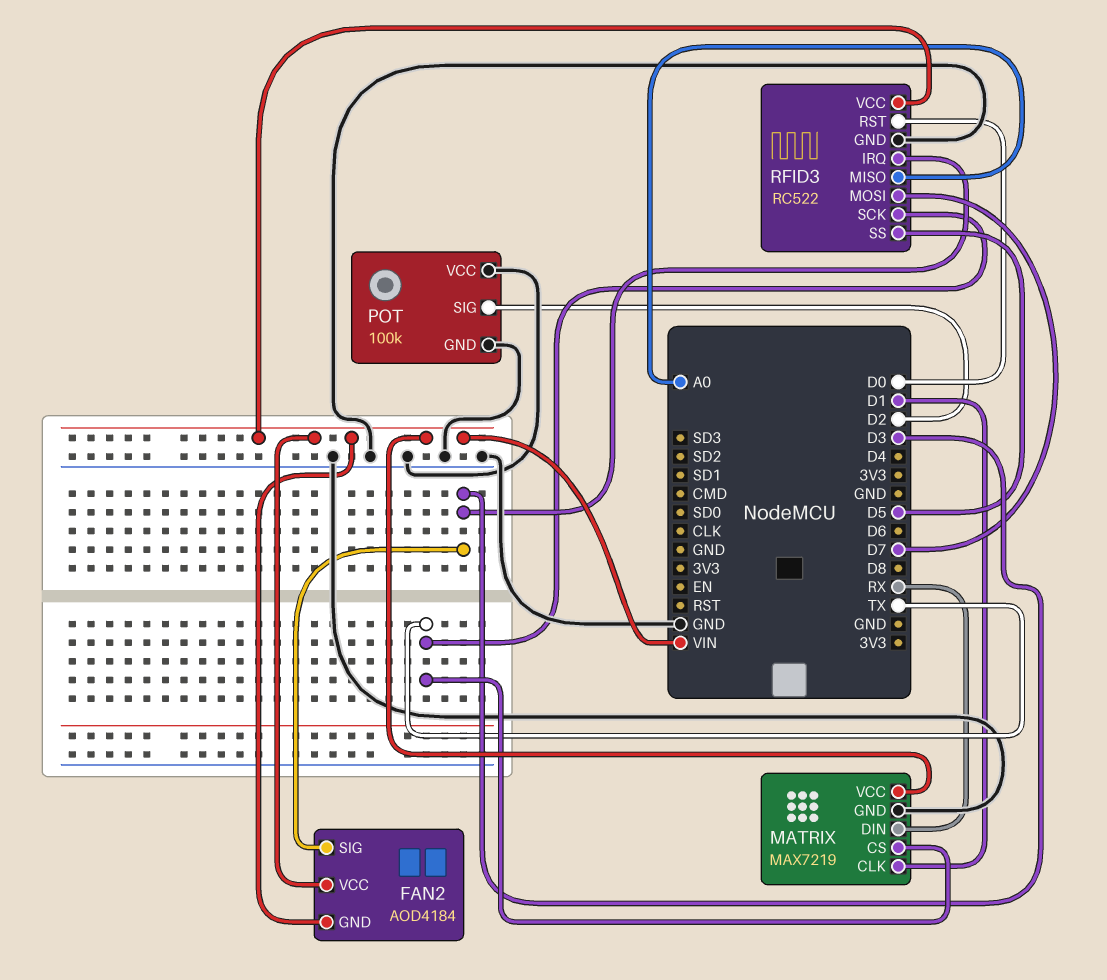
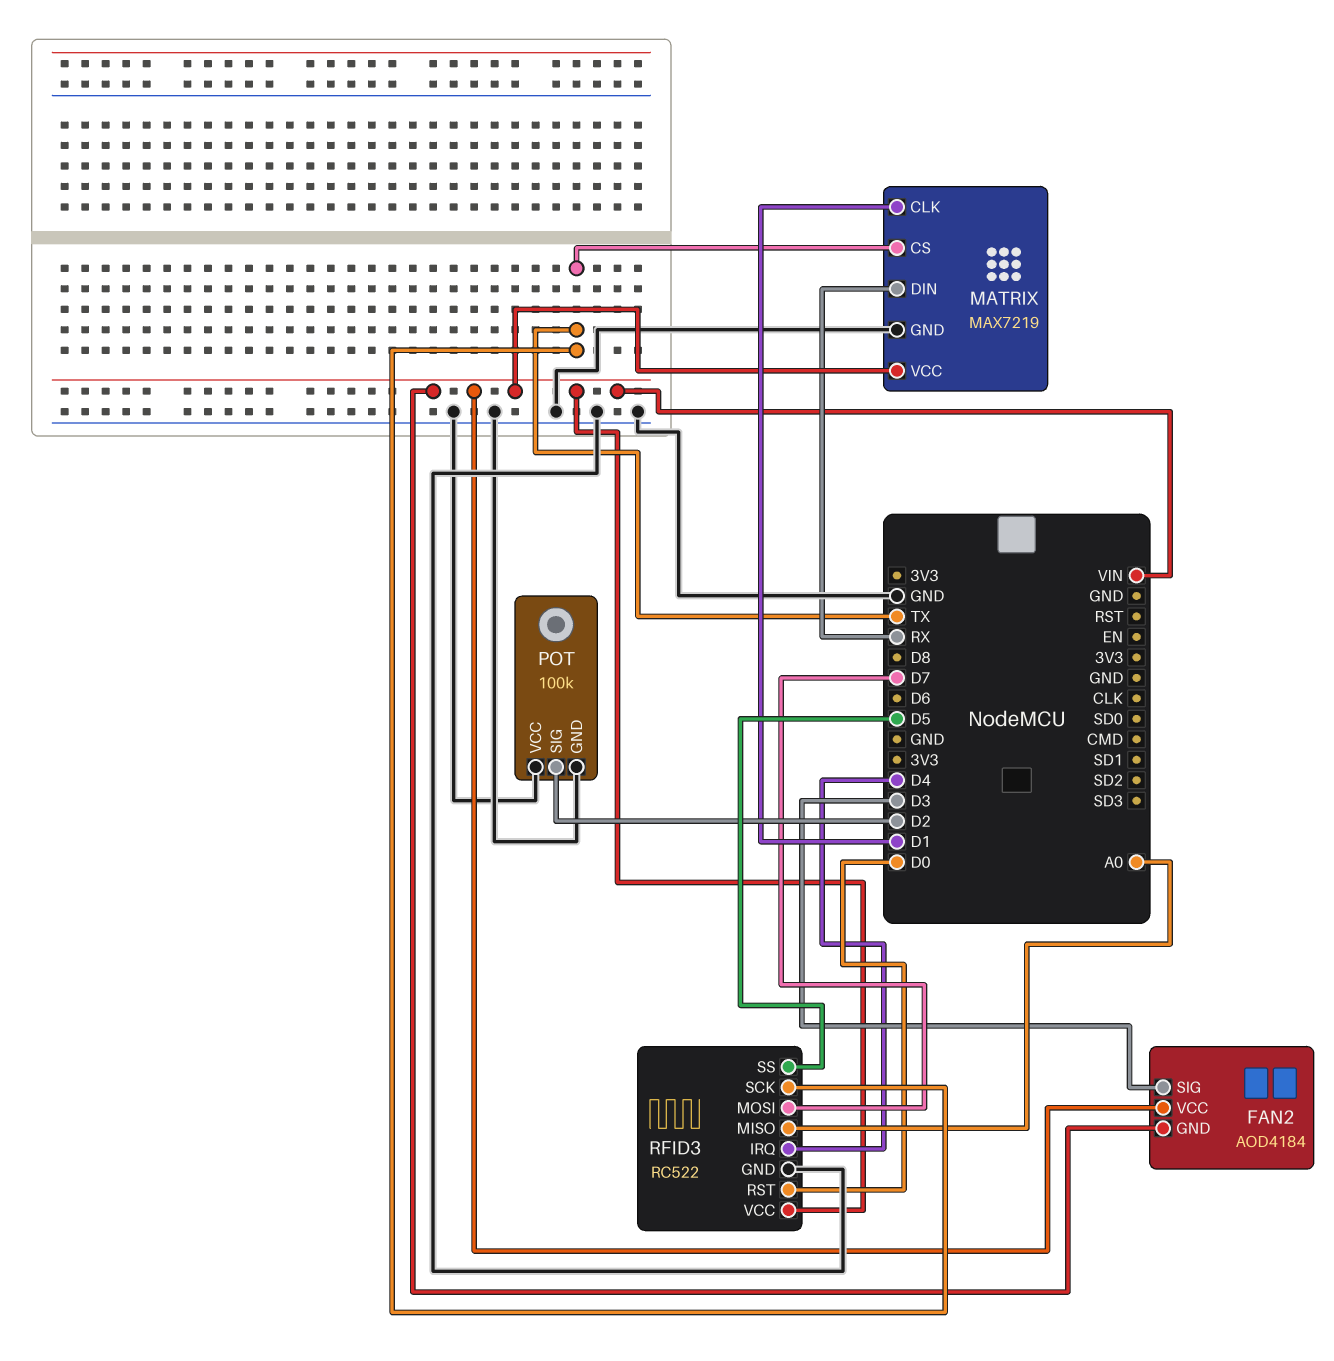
RFID3 pin IRQ: D3 -> D4

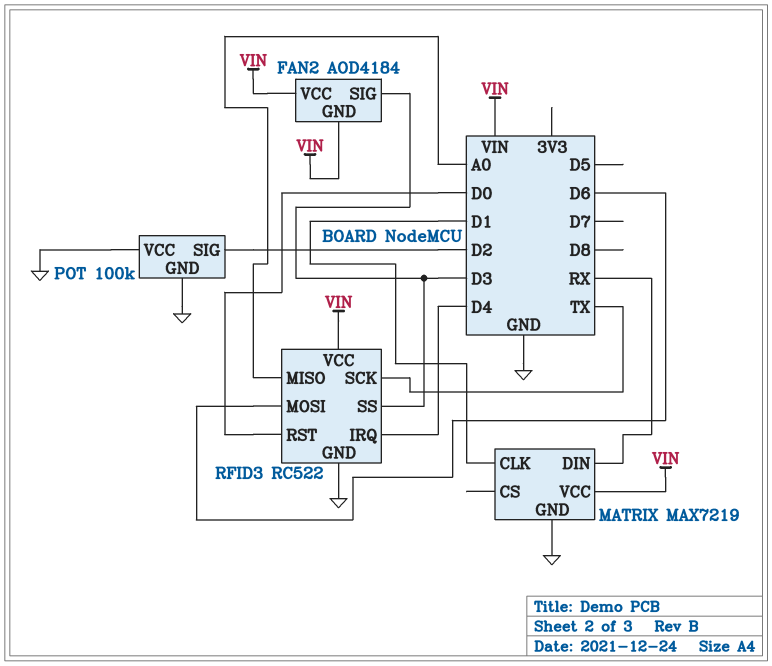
MATRIX pin CS: TX -> none
RFID3 pin MOSI: D7 -> D6
RFID3 pin SS: D5 -> D3

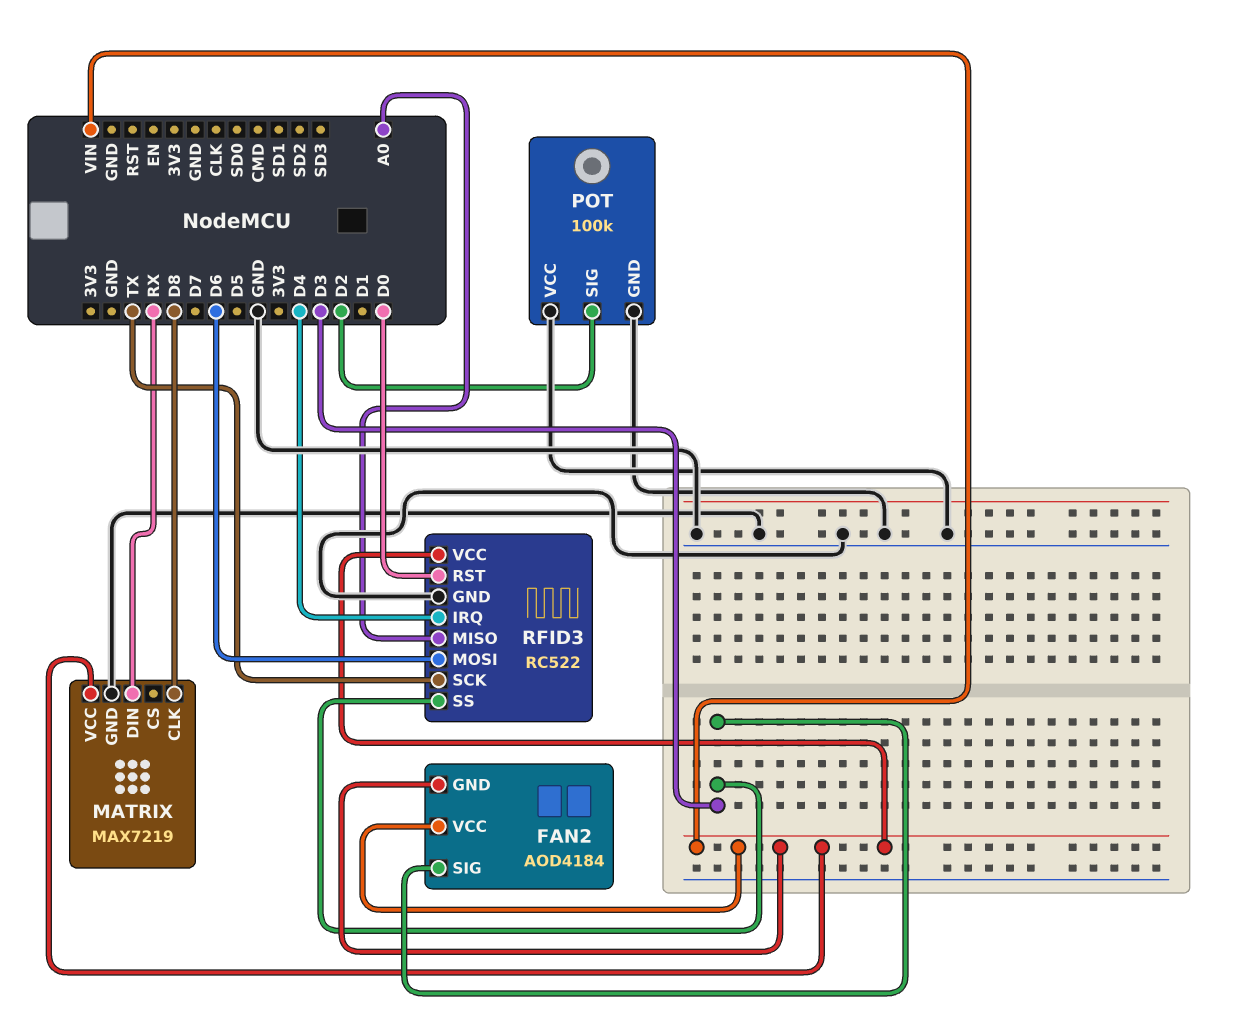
MATRIX pin CLK: D1 -> D8

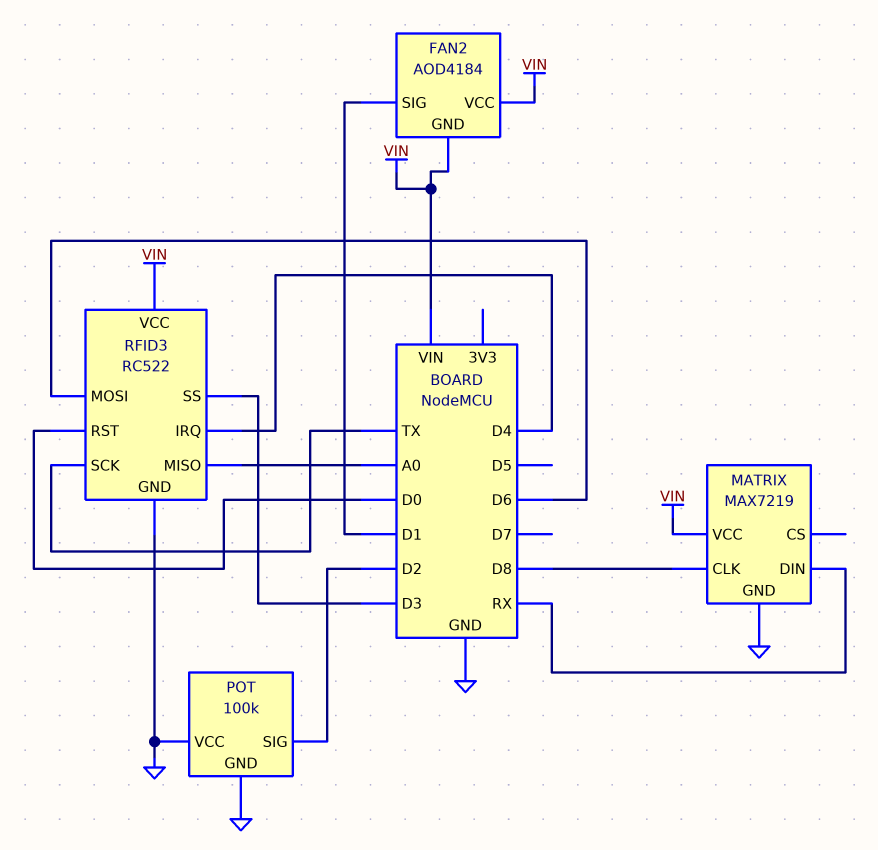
FAN2 pin SIG: D3 -> D1

